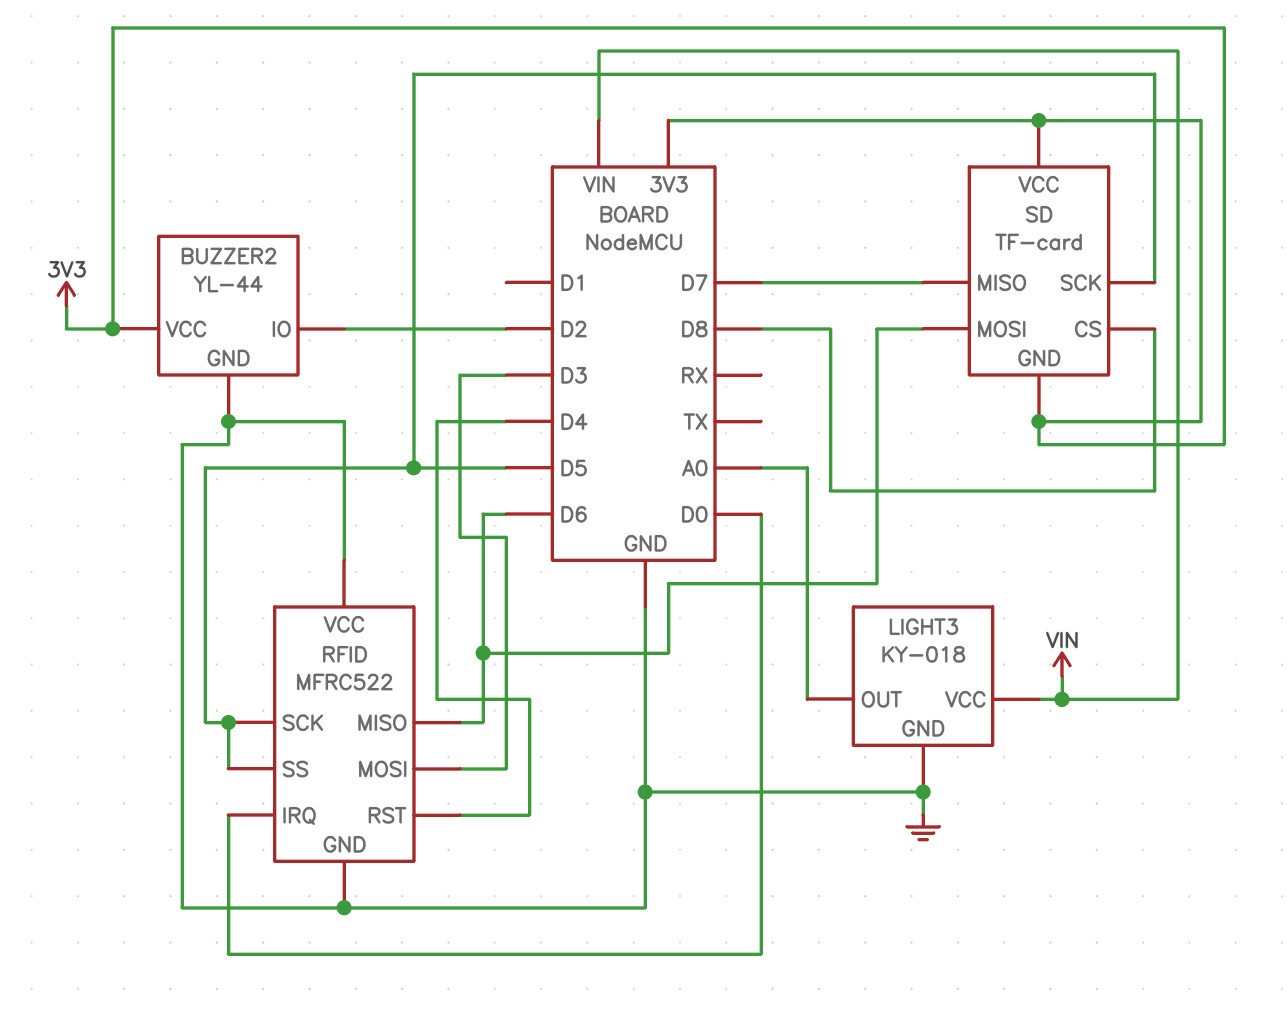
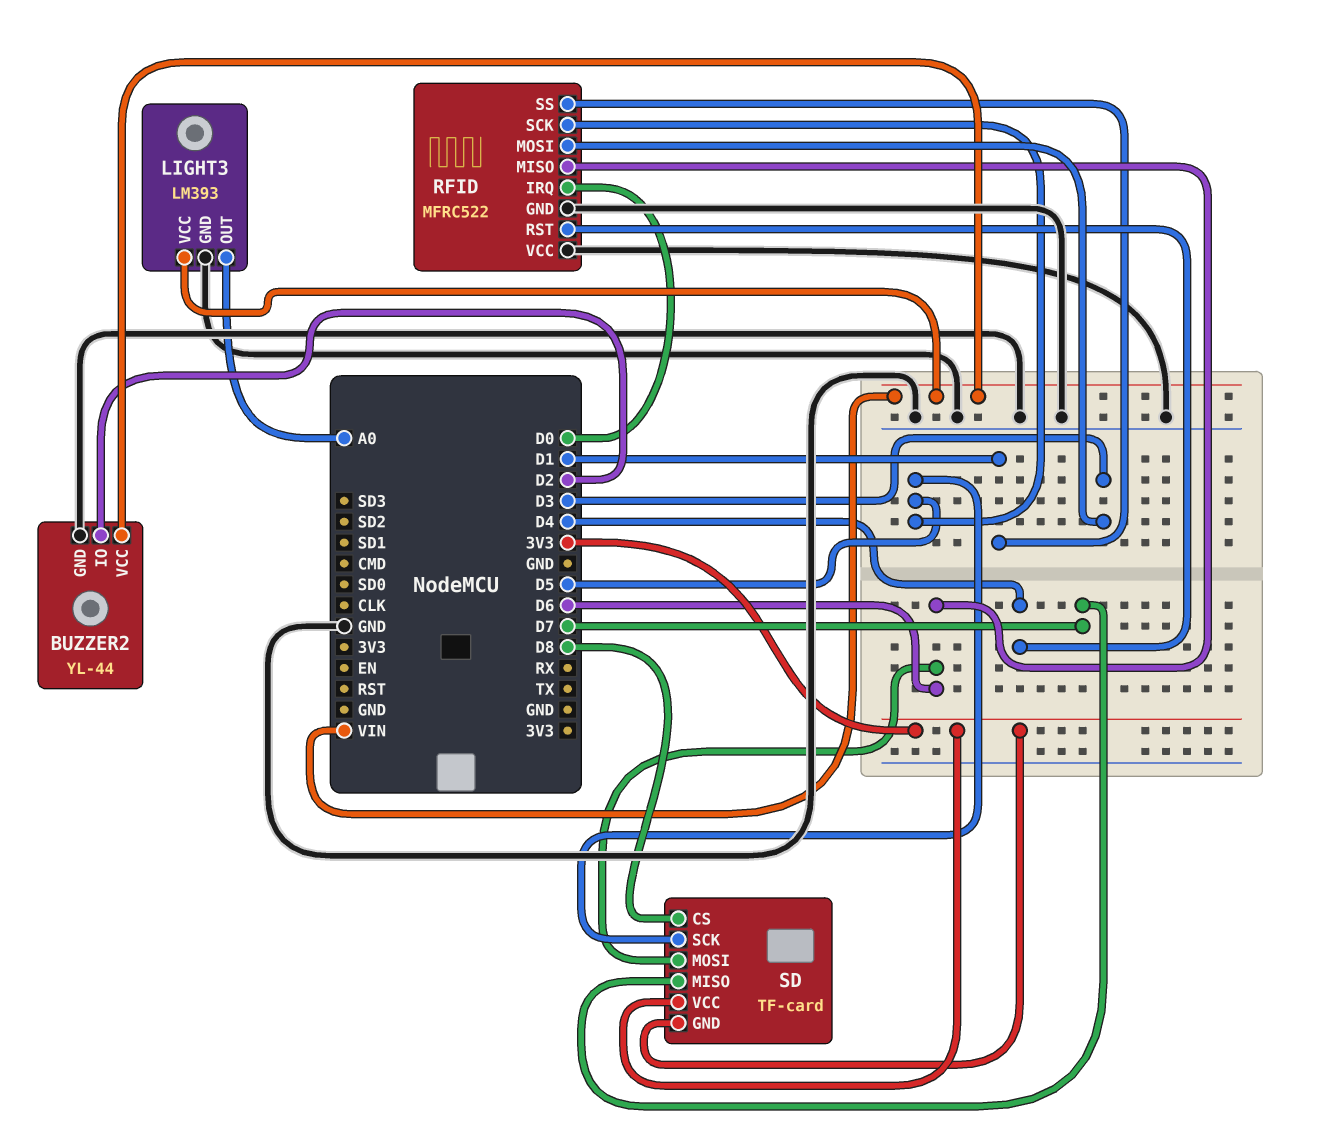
BUZZER2 pin VCC: 3V3 -> VIN
LIGHT3: KY-018 -> LM393
RFID pin SS: D5 -> D1

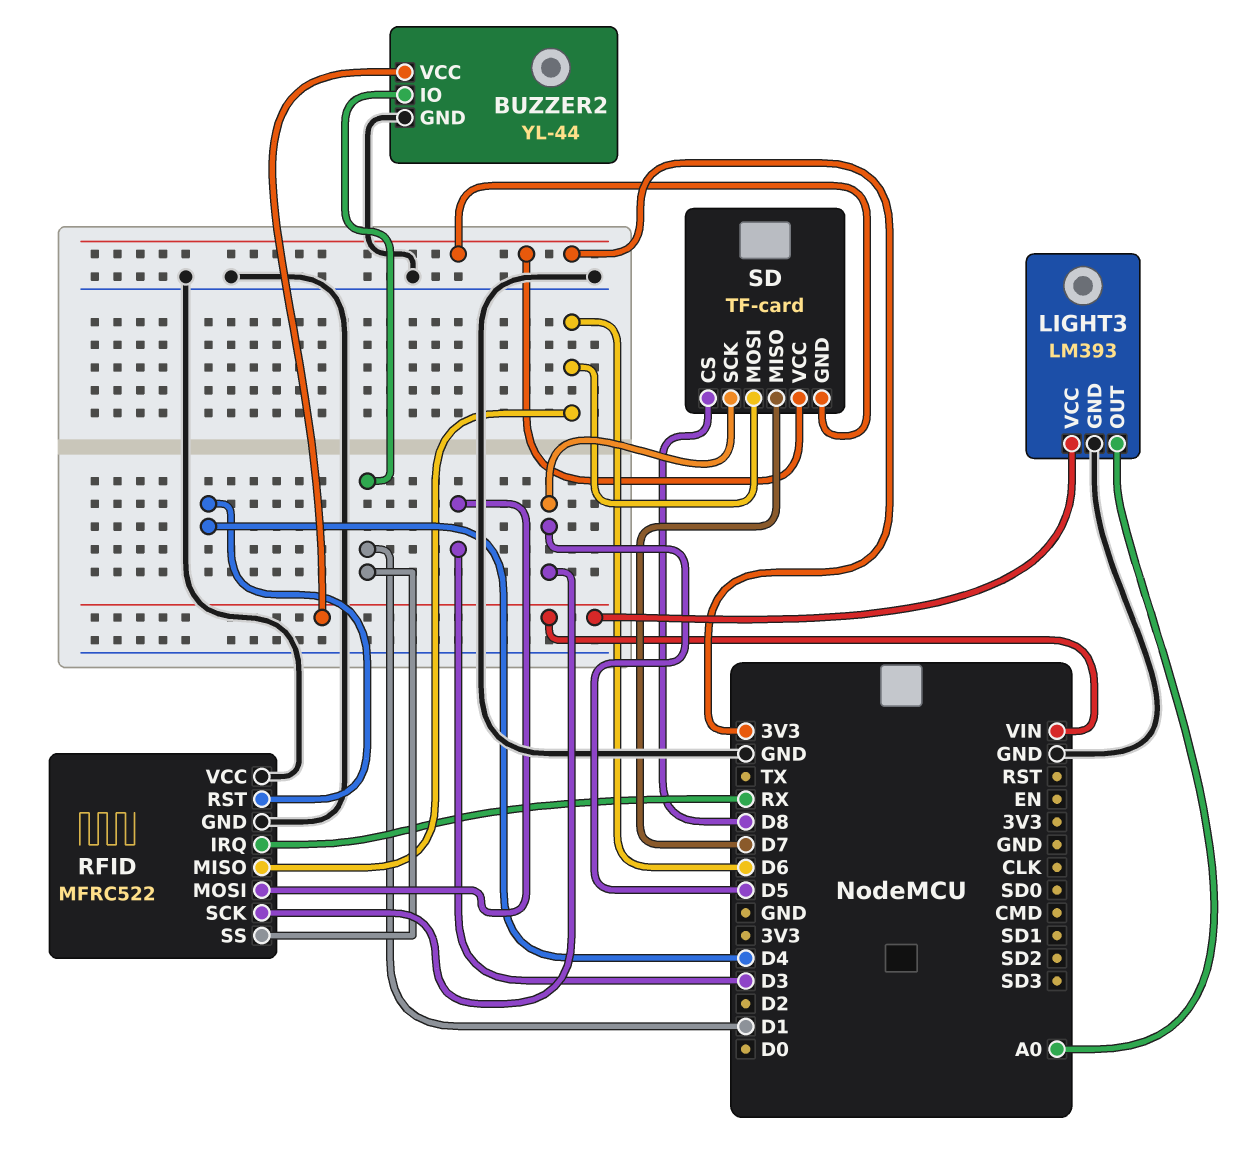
BUZZER2 pin IO: D2 -> D1
RFID pin IRQ: D0 -> RX

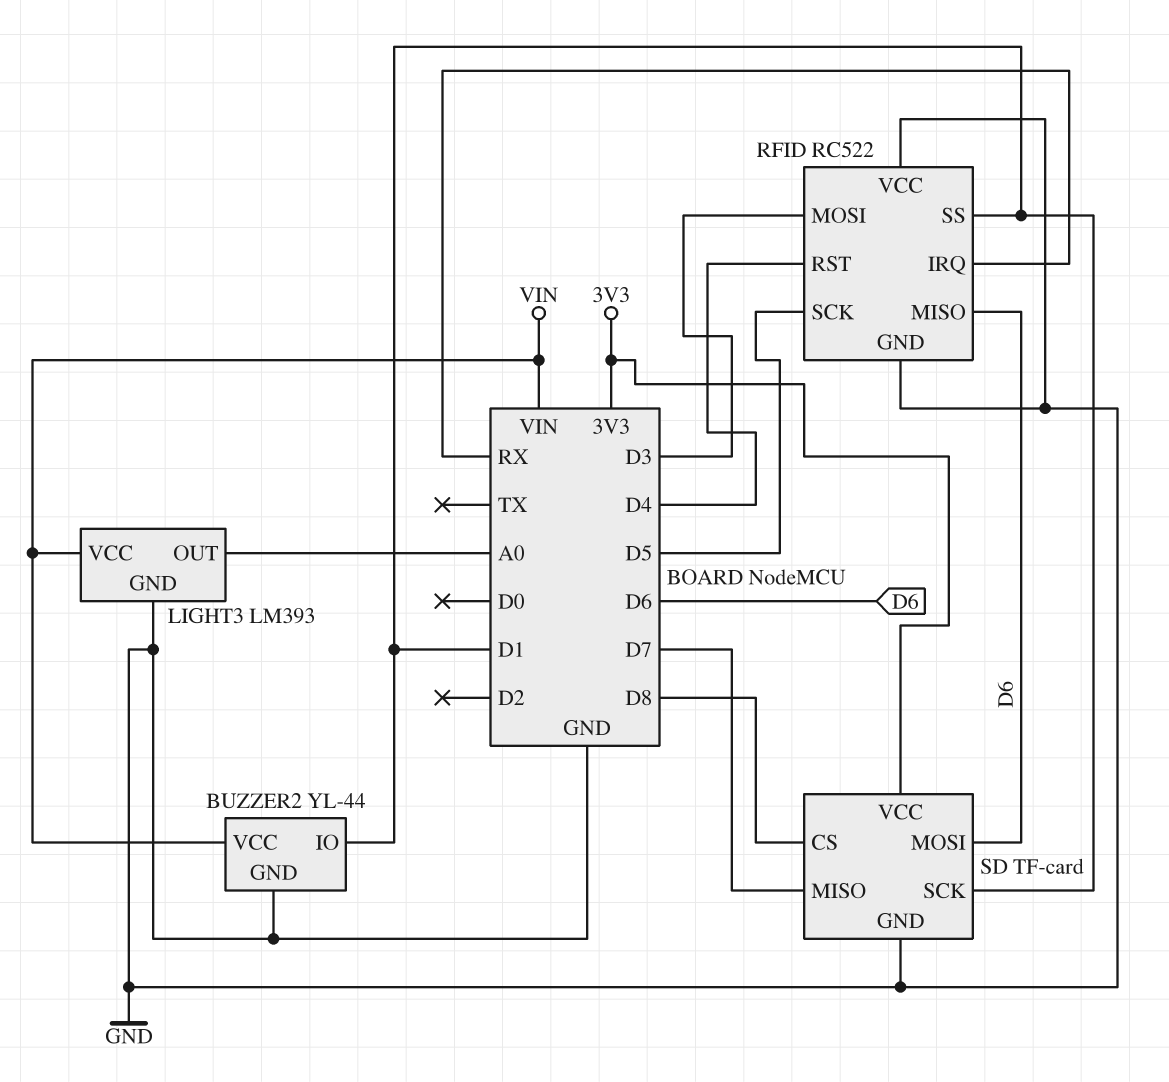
RFID: MFRC522 -> RC522
SD pin GND: 3V3 -> GND
SD pin SCK: D5 -> D1

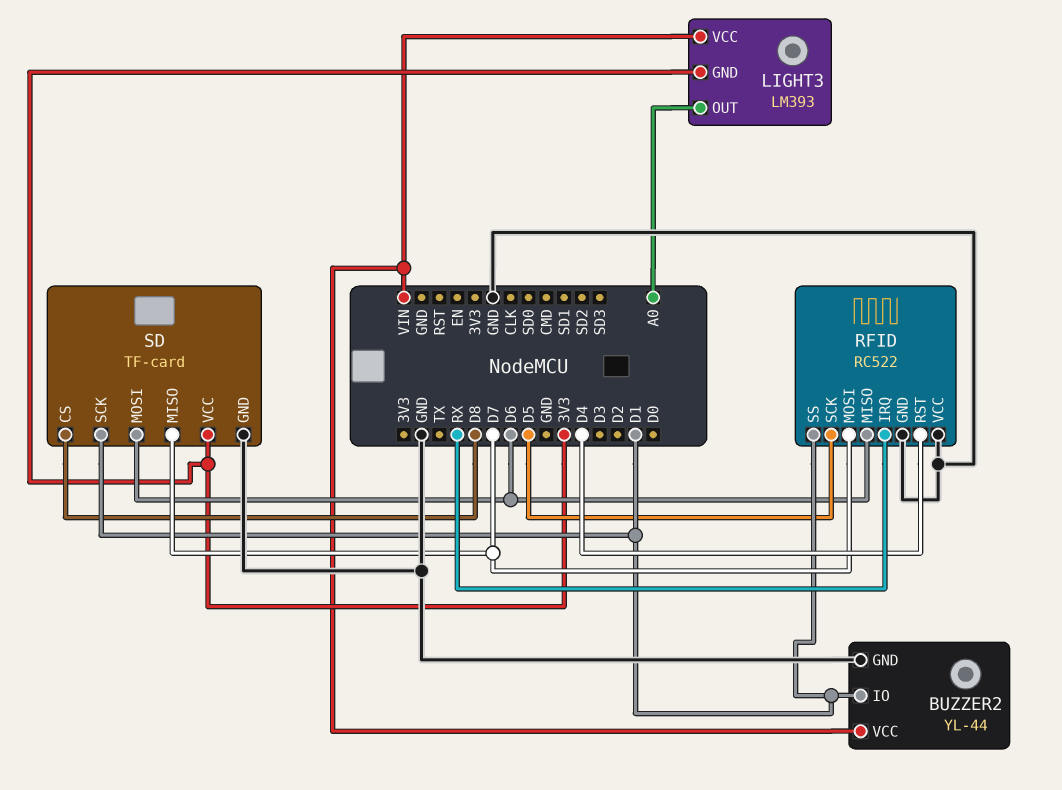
LIGHT3 pin GND: GND -> 3V3
RFID pin MOSI: D3 -> D7

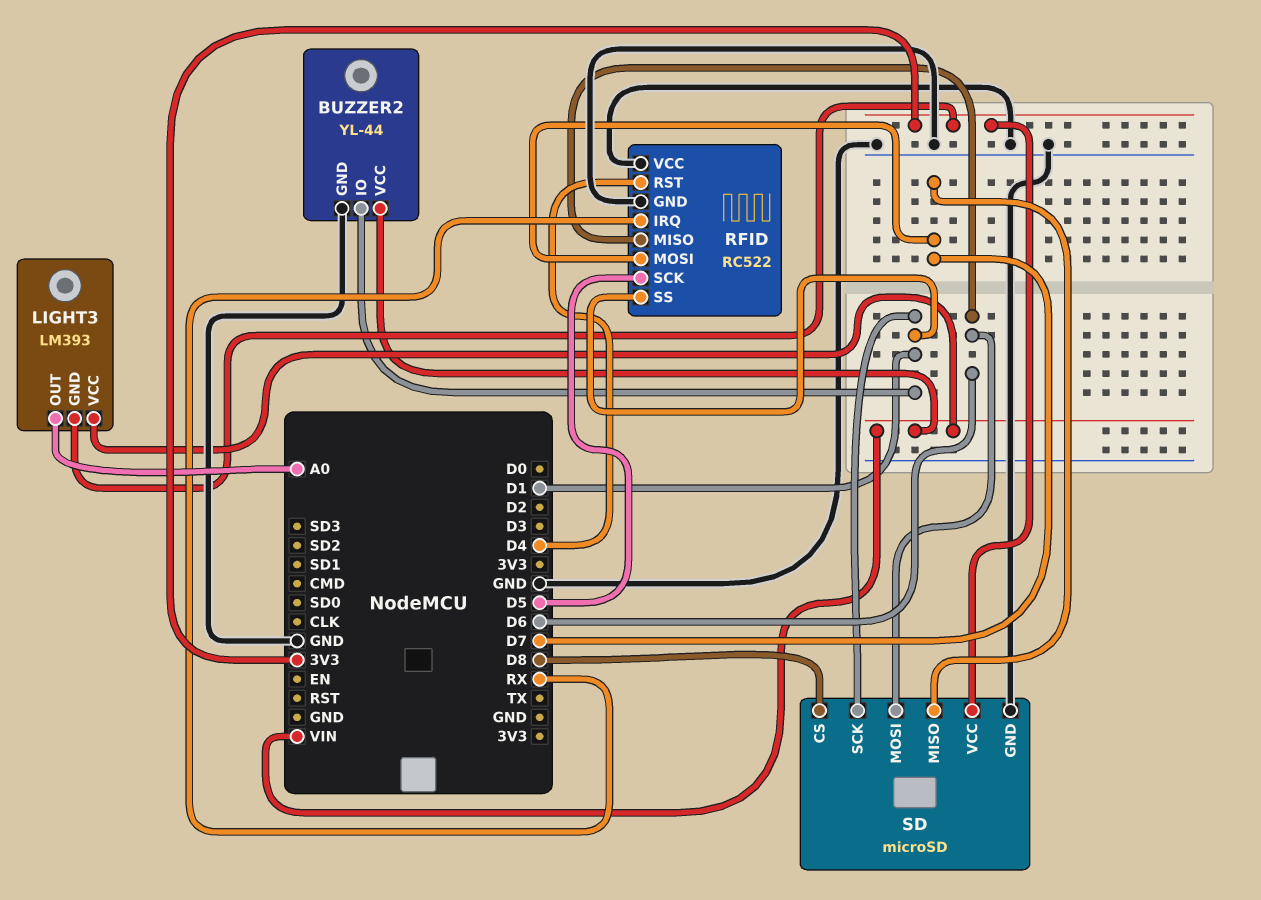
SD: TF-card -> microSD

